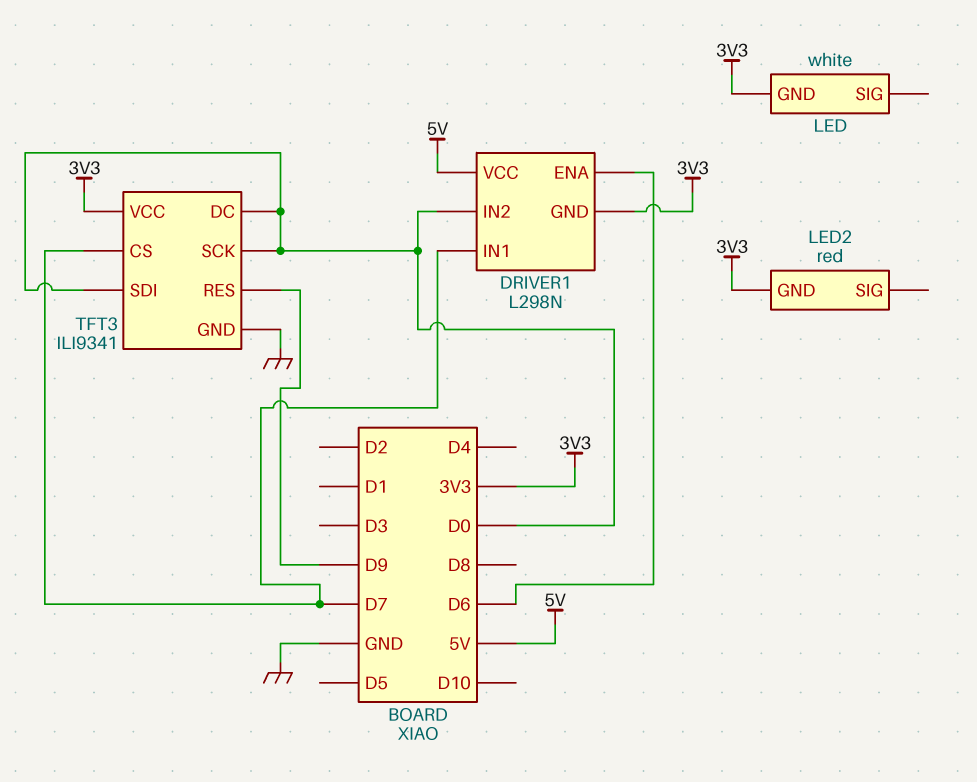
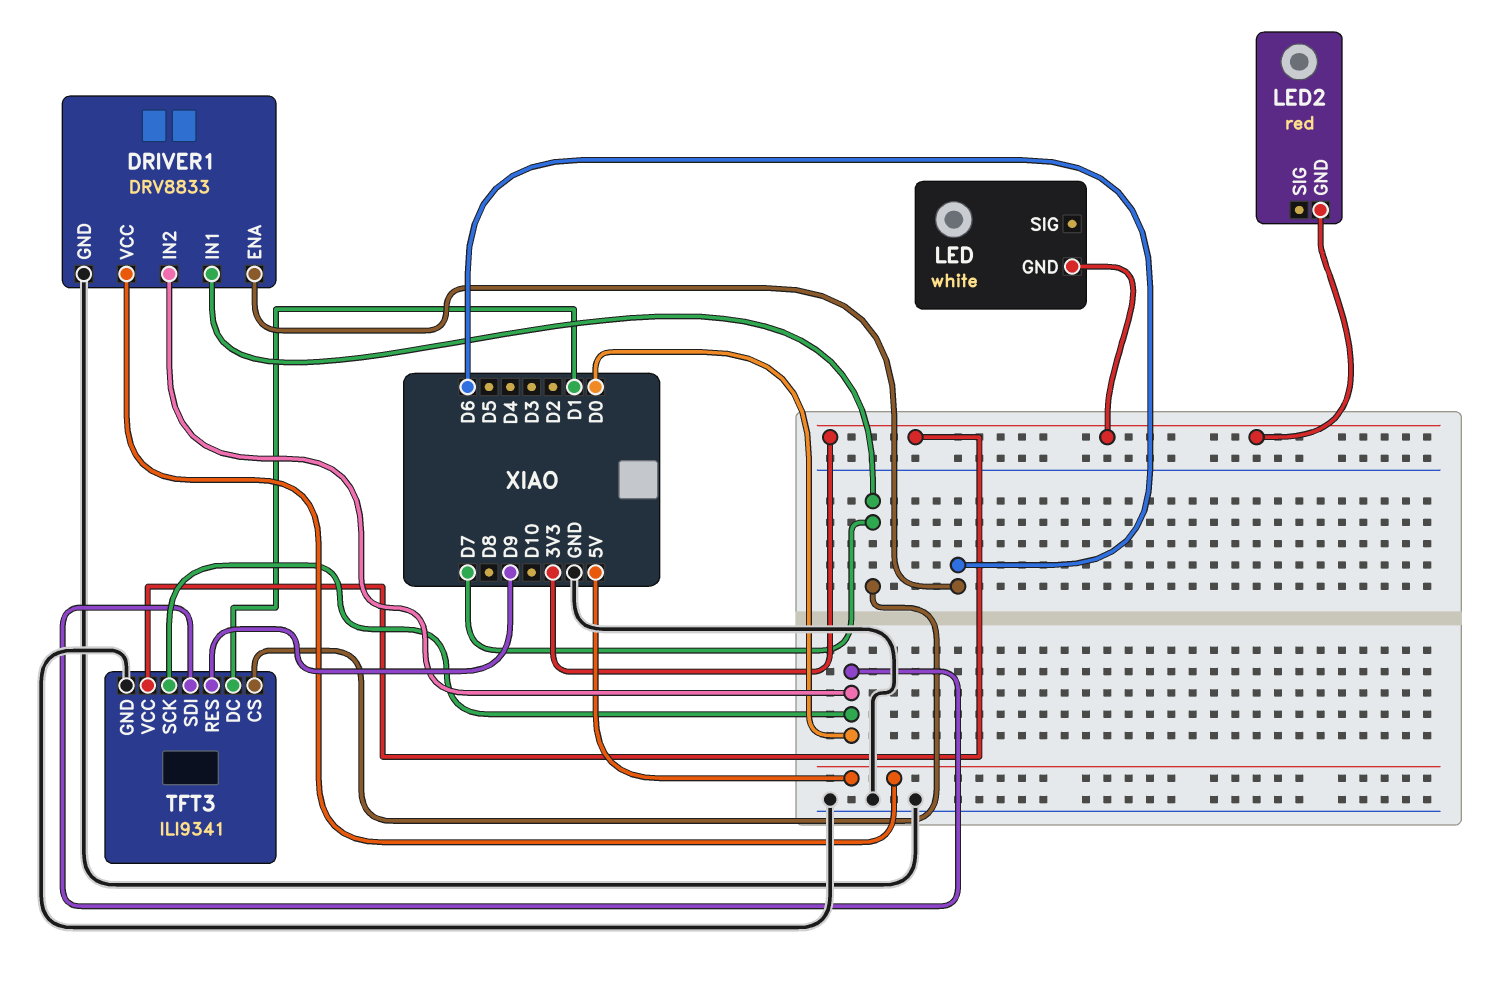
DRIVER1: L298N -> DRV8833
DRIVER1 pin GND: 3V3 -> GND
TFT3 pin DC: D0 -> D1

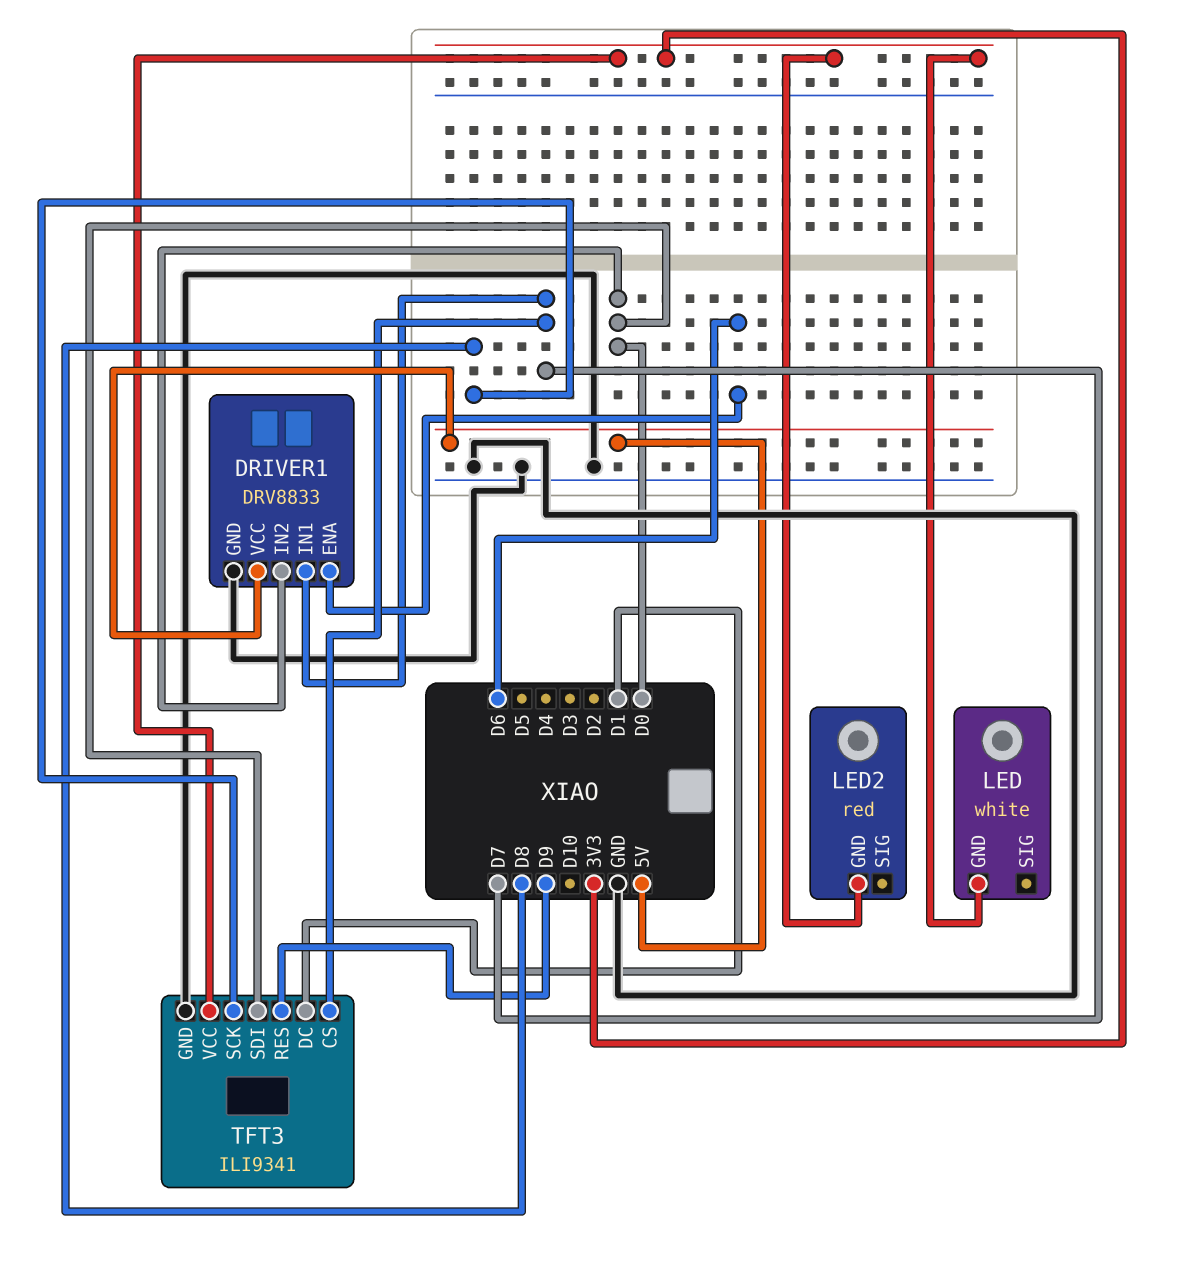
TFT3 pin SCK: D0 -> D8

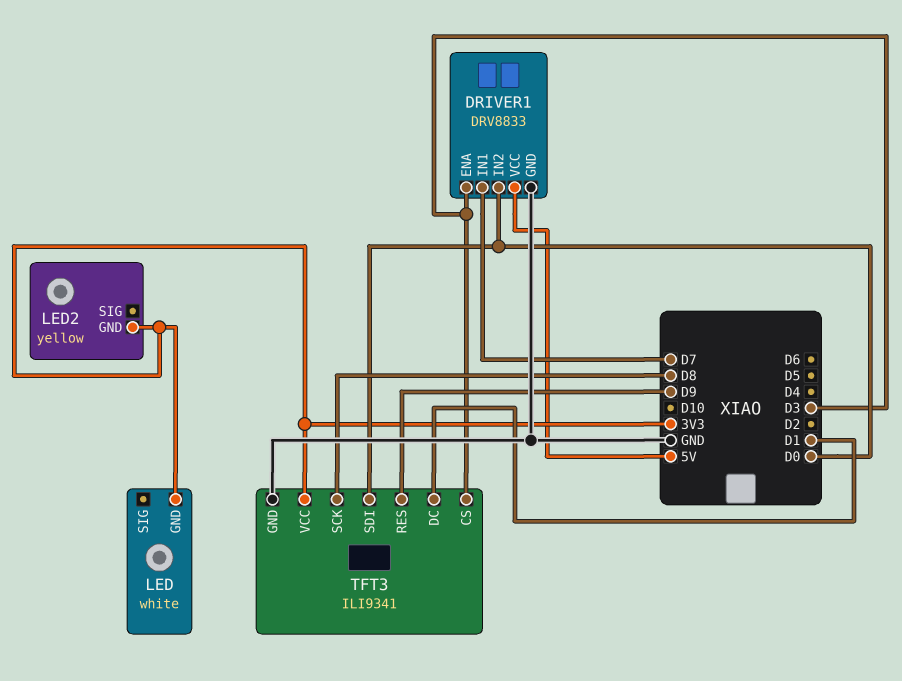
DRIVER1 pin ENA: D6 -> D3
LED2: red -> yellow
TFT3 pin CS: D7 -> D3

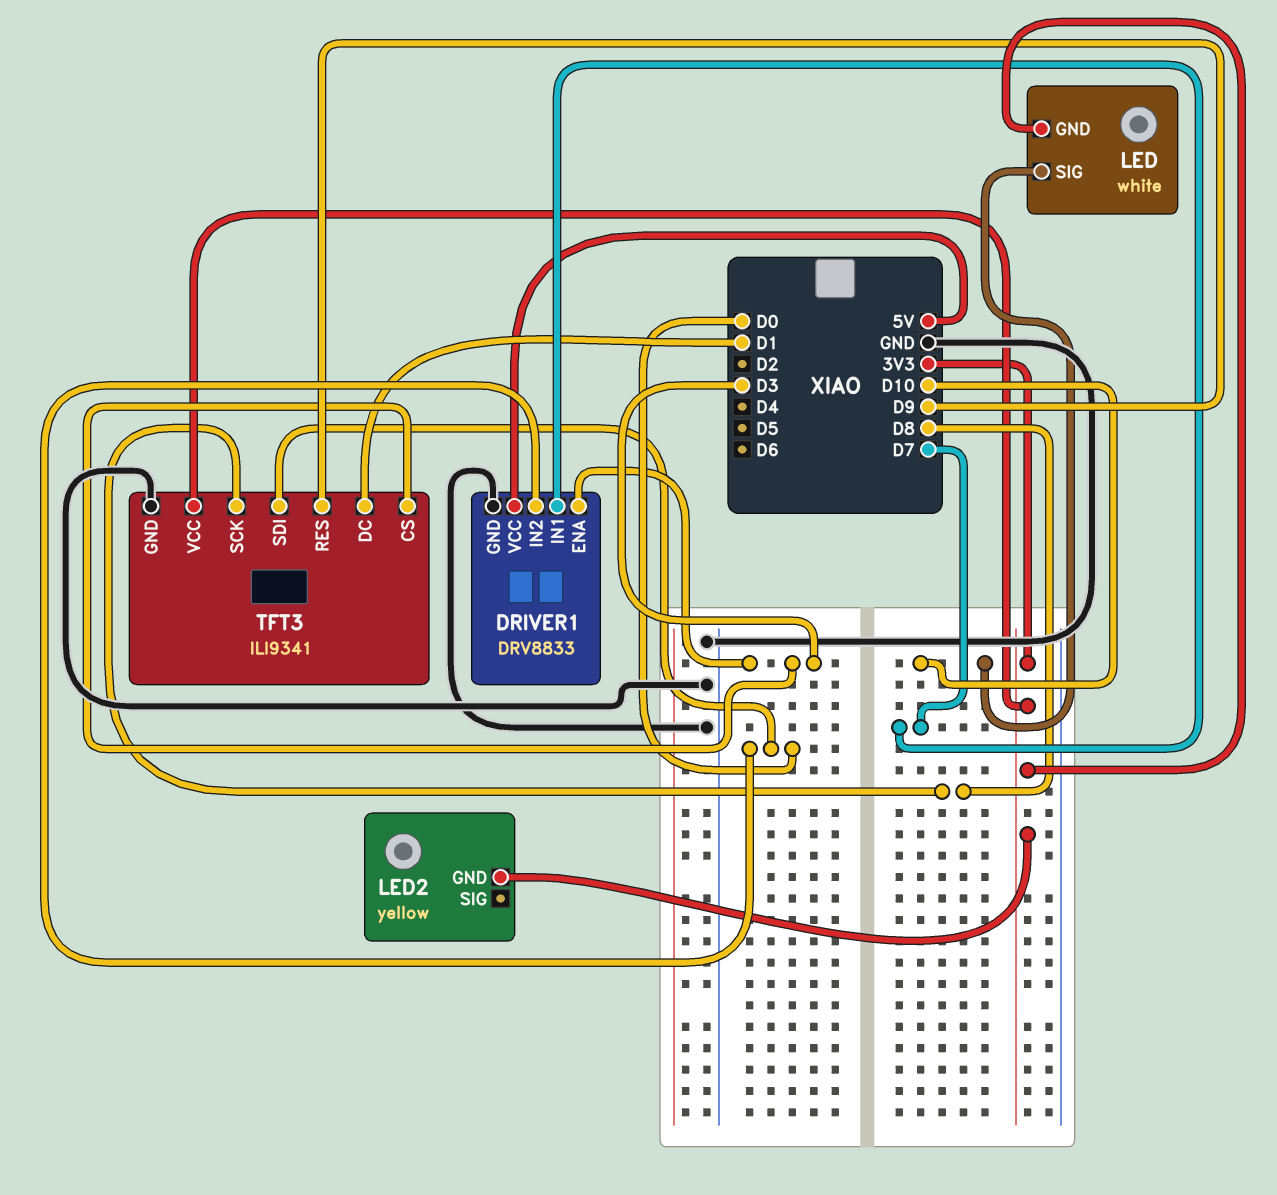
LED pin SIG: none -> D10

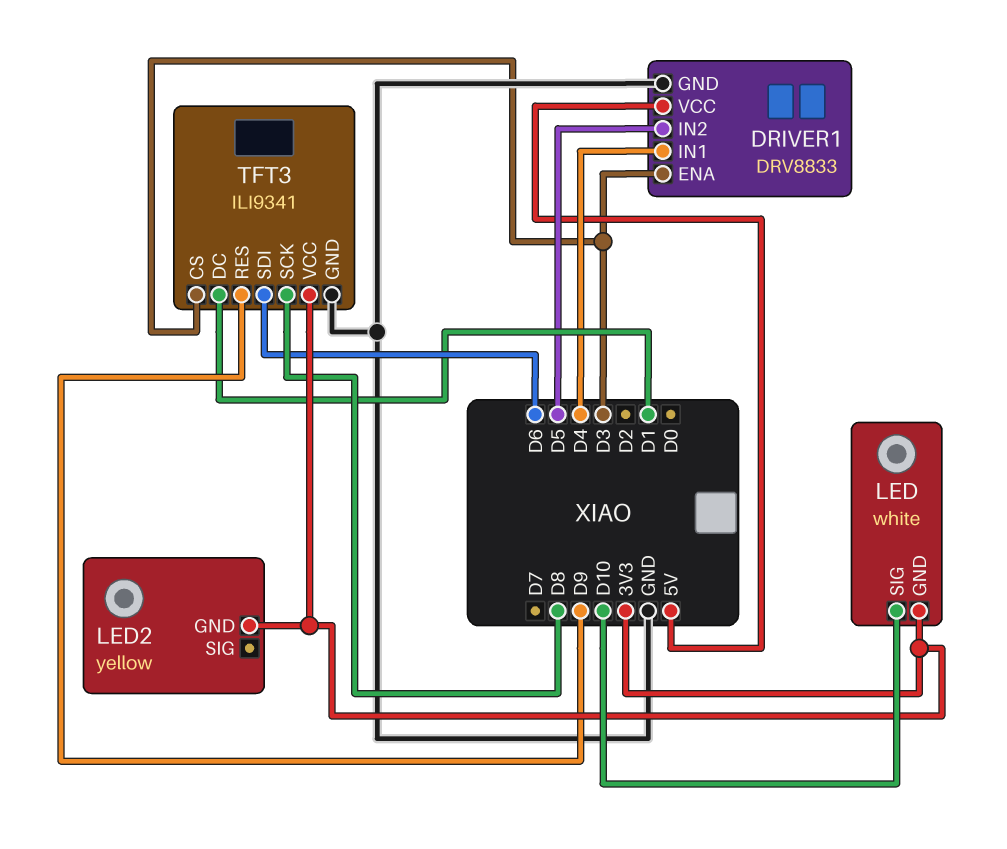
DRIVER1 pin IN1: D7 -> D4
DRIVER1 pin IN2: D0 -> D5
TFT3 pin SDI: D0 -> D6

